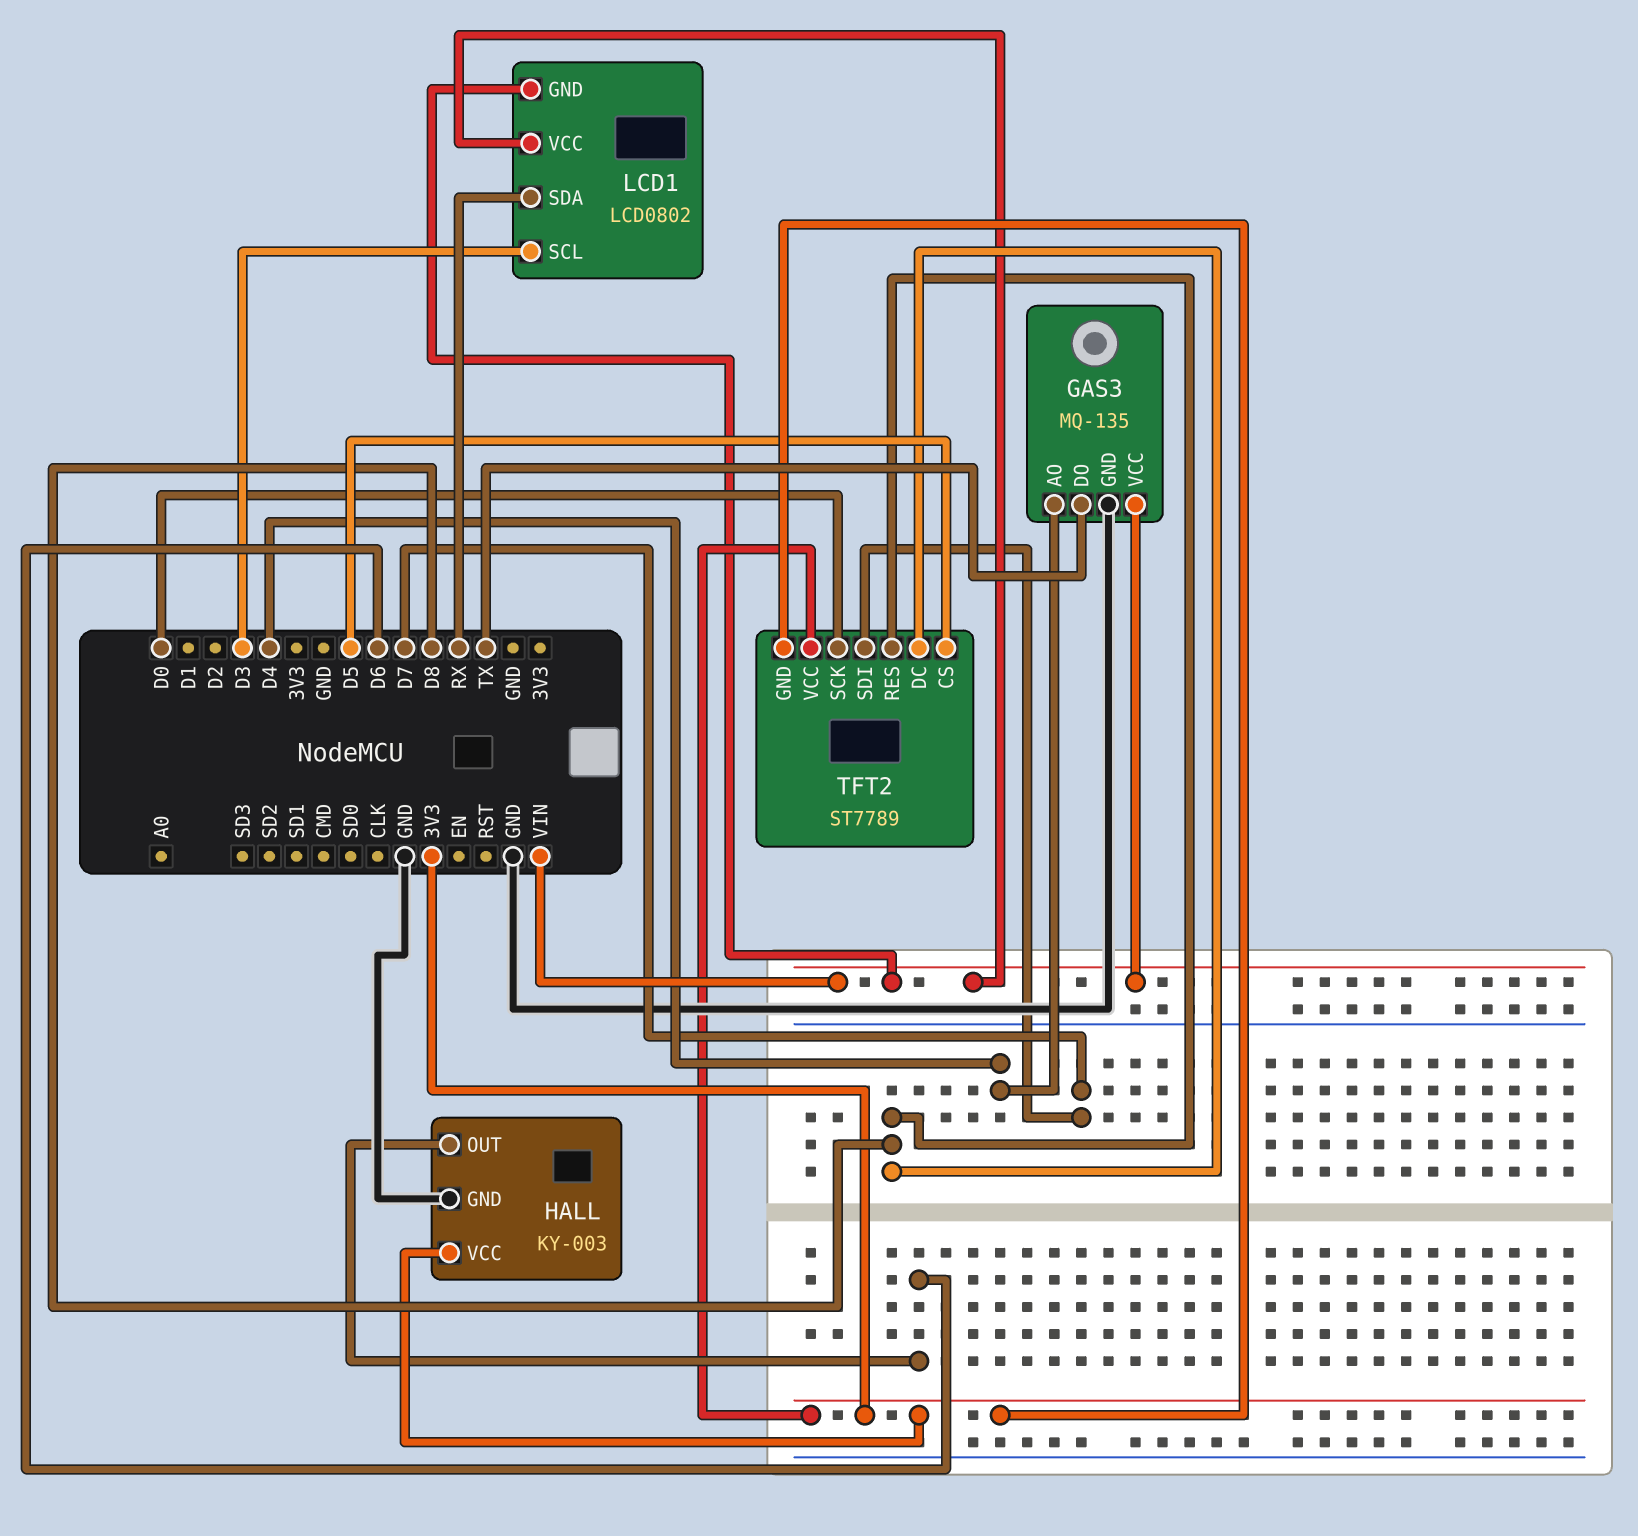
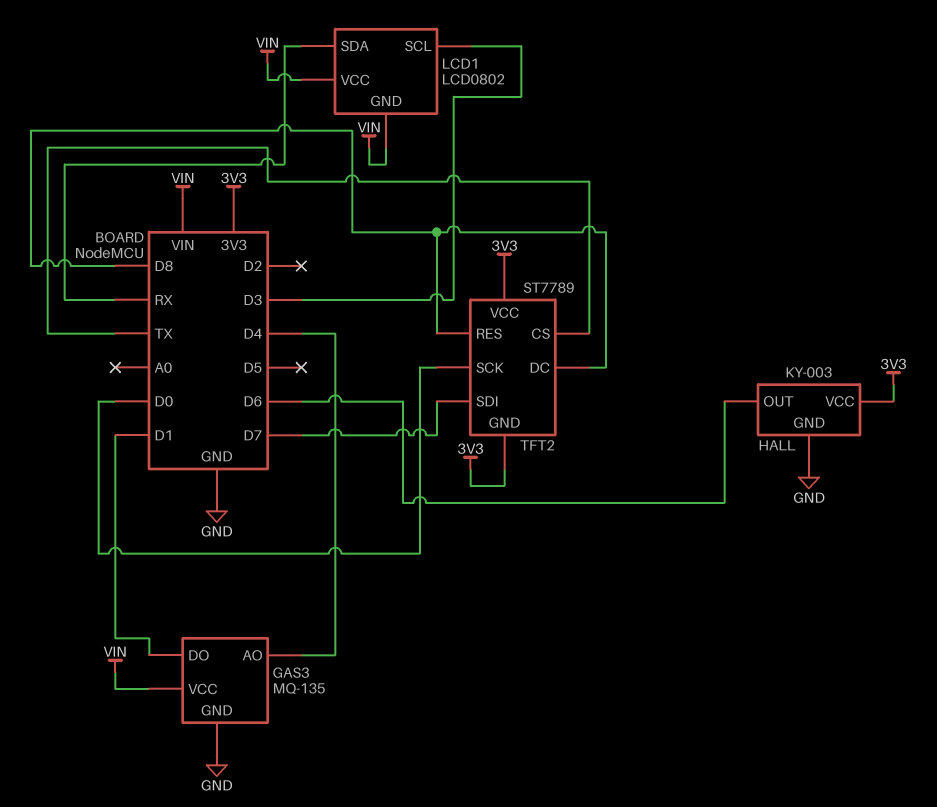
GAS3 pin DO: TX -> D1
TFT2 pin CS: D5 -> TX

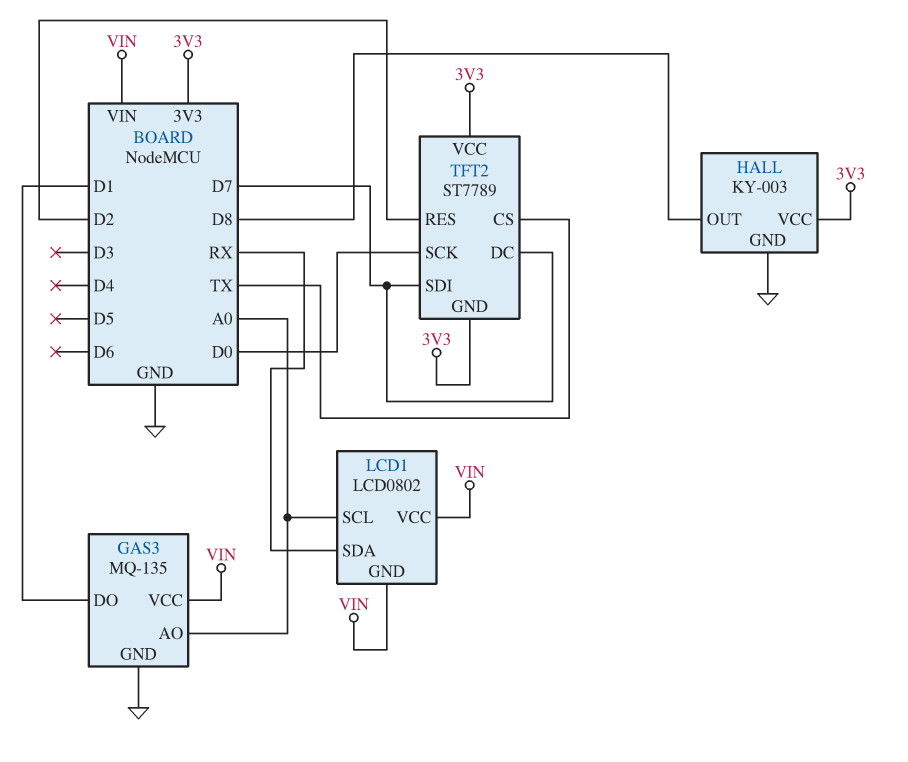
GAS3 pin AO: D4 -> A0
HALL pin OUT: D6 -> D8
LCD1 pin SCL: D3 -> A0
TFT2 pin DC: D8 -> D7
TFT2 pin RES: D8 -> D2

